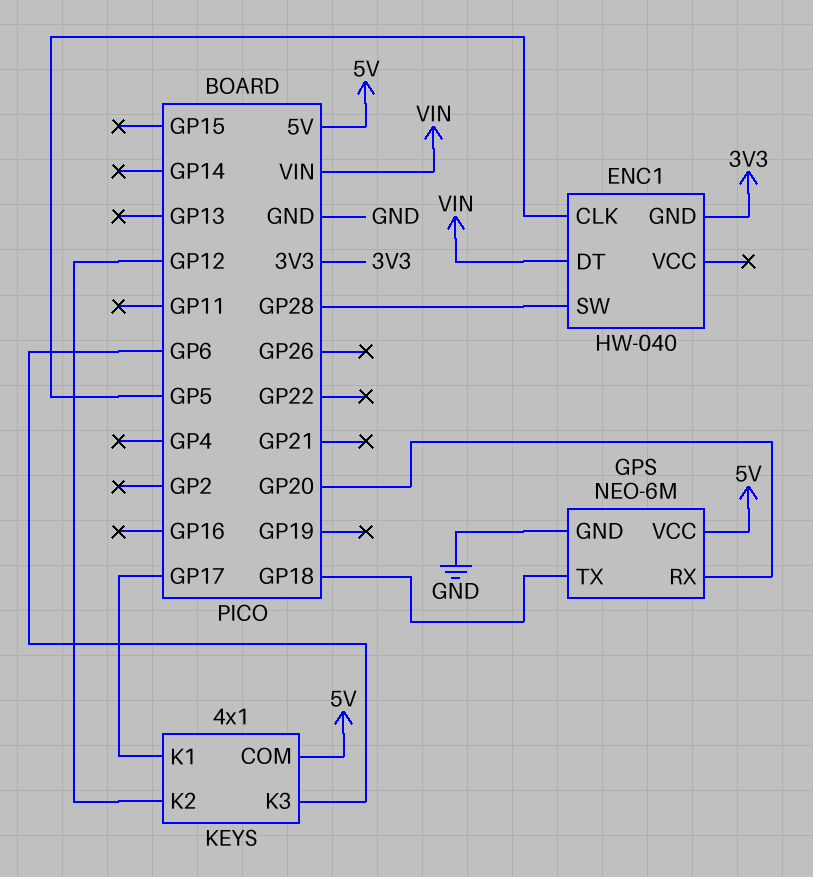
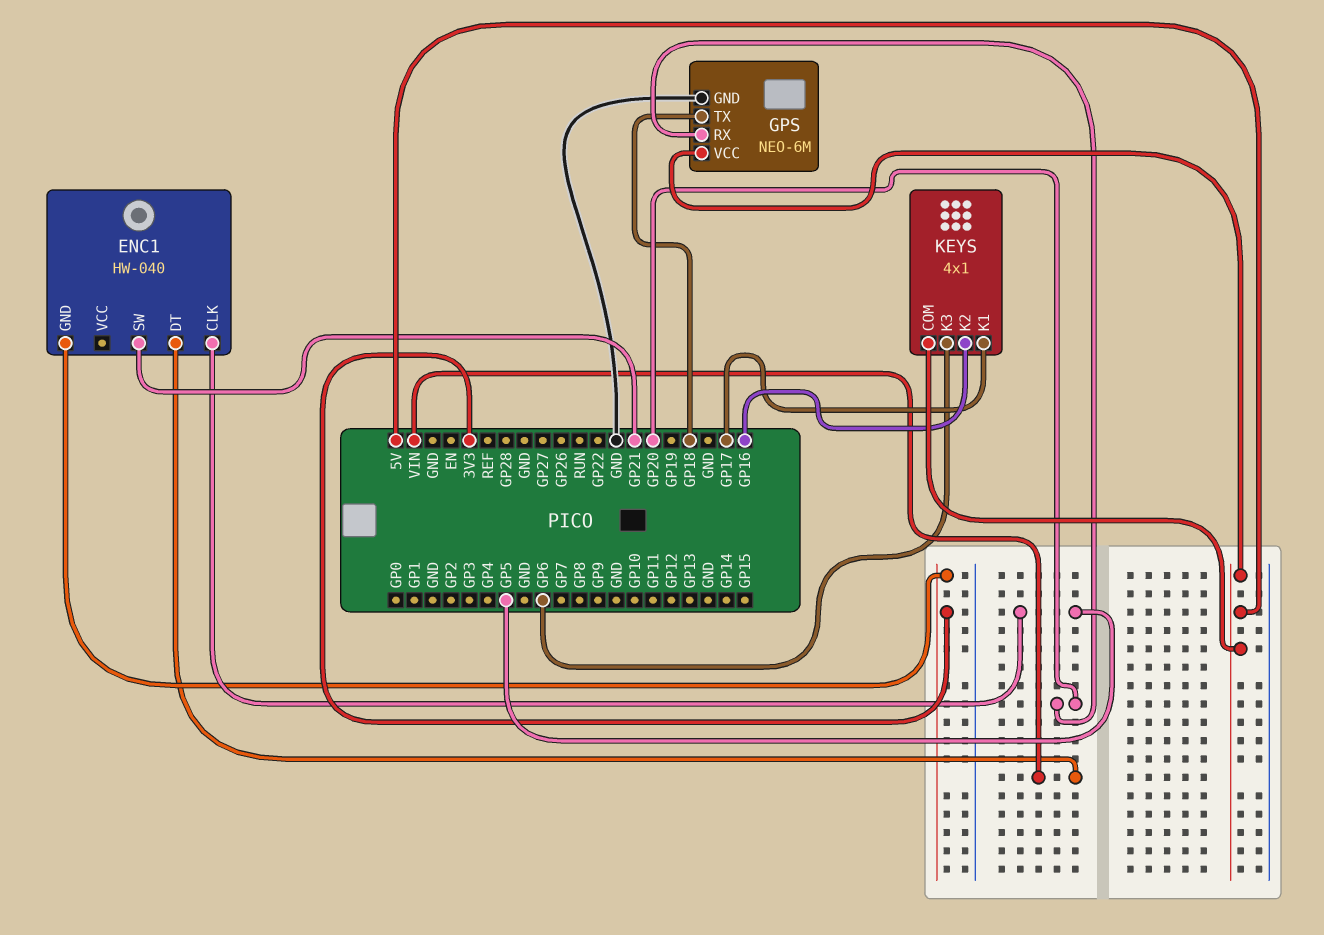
ENC1 pin SW: GP28 -> GP21
KEYS pin K2: GP12 -> GP16

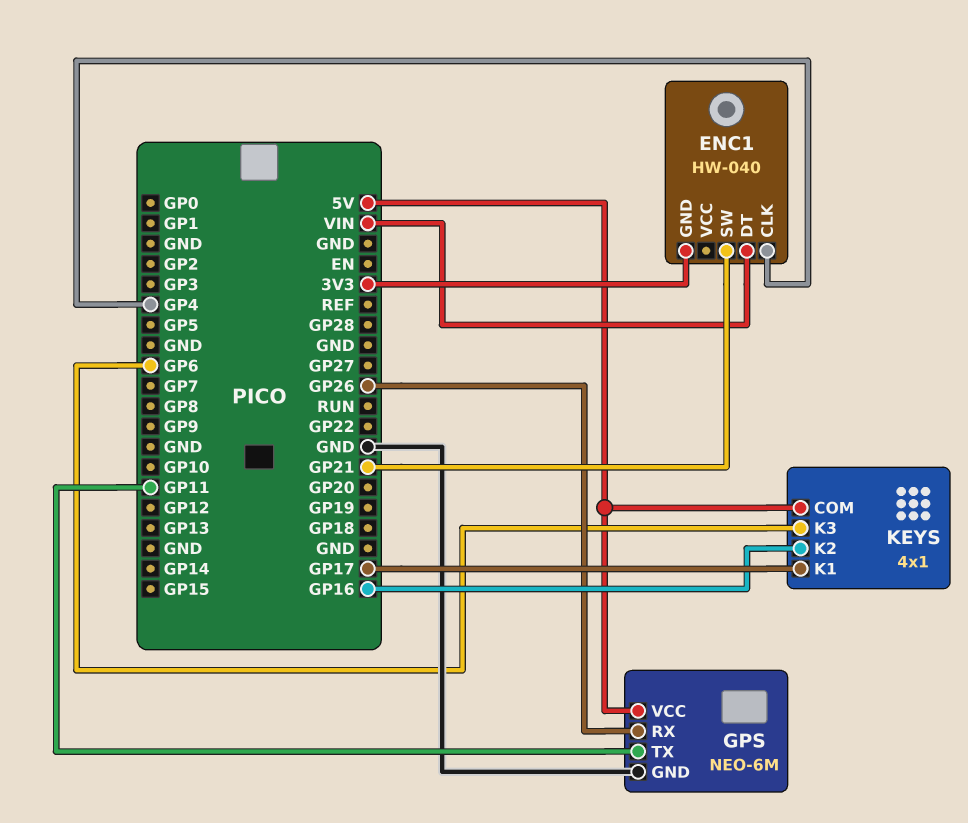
ENC1 pin CLK: GP5 -> GP4
GPS pin RX: GP20 -> GP26
GPS pin TX: GP18 -> GP11

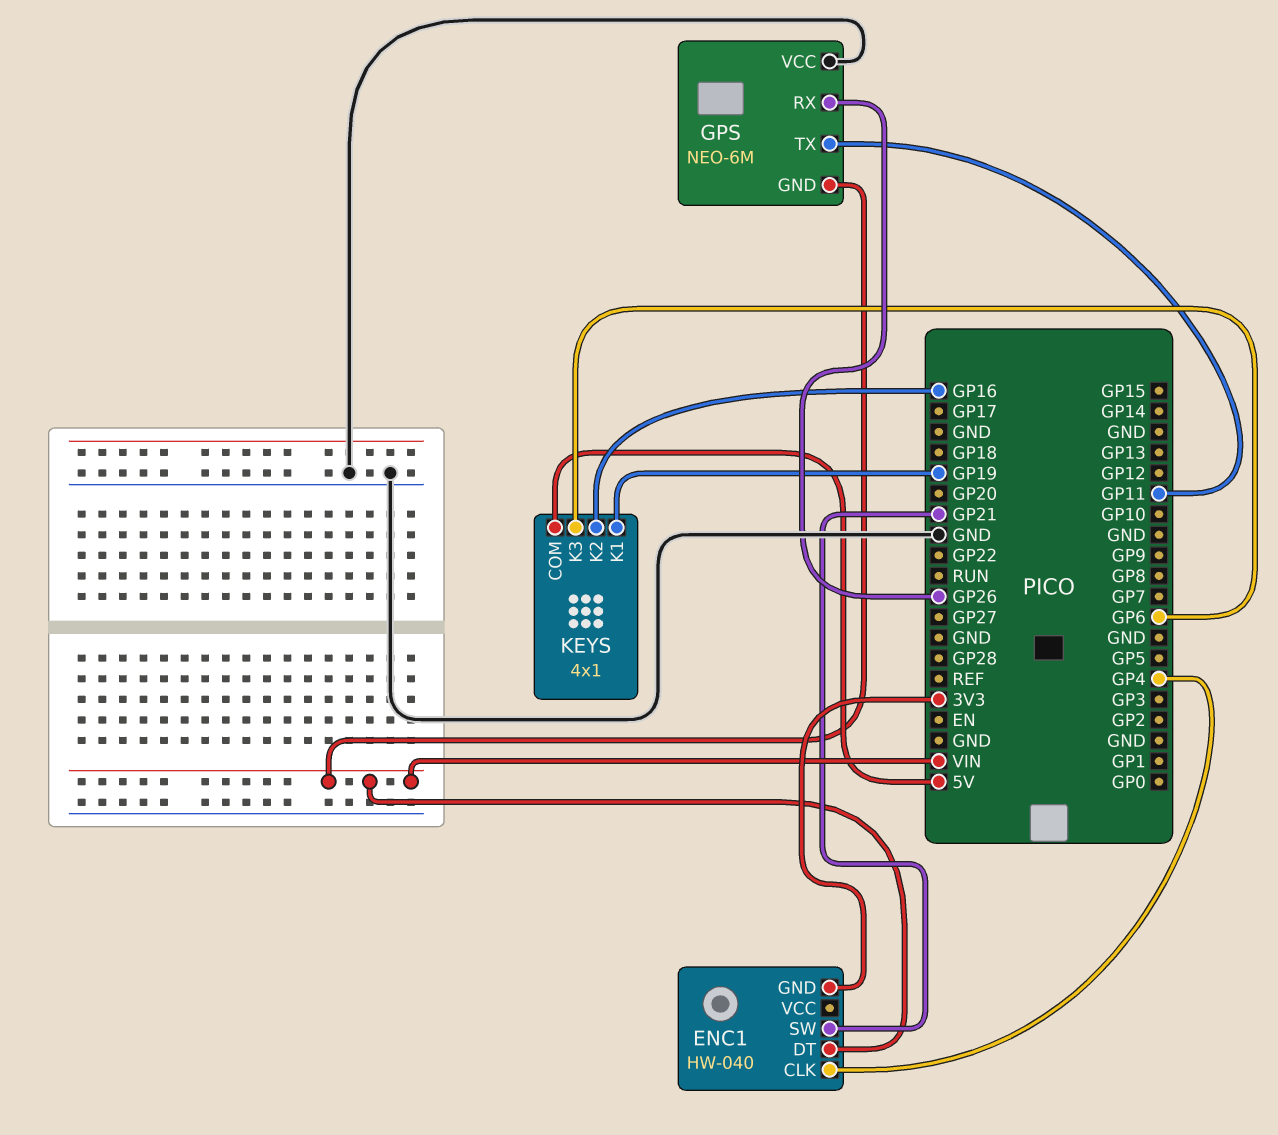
GPS pin GND: GND -> VIN
GPS pin VCC: 5V -> GND
KEYS pin K1: GP17 -> GP19

